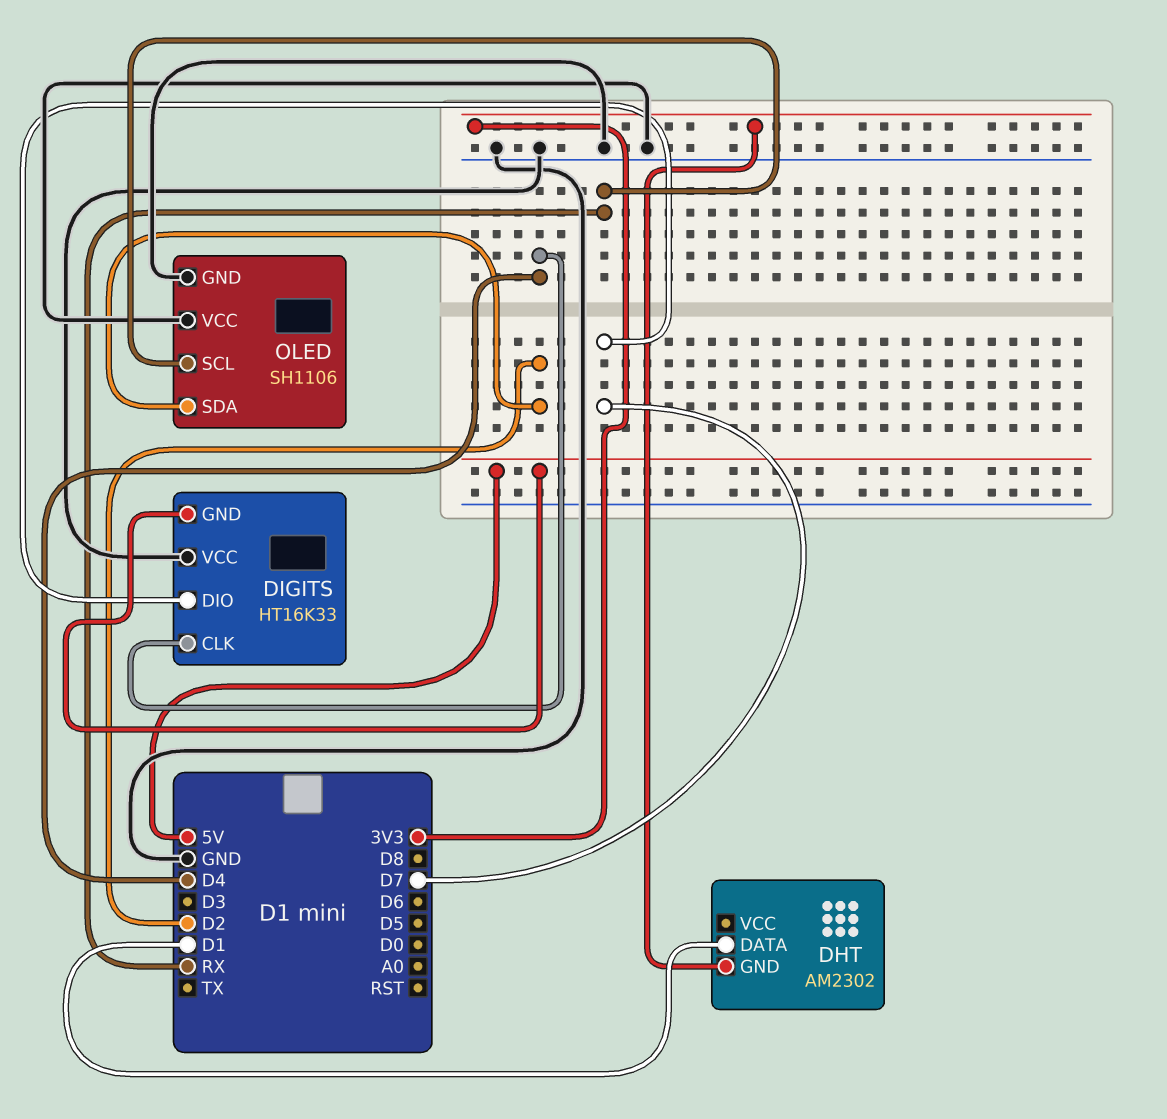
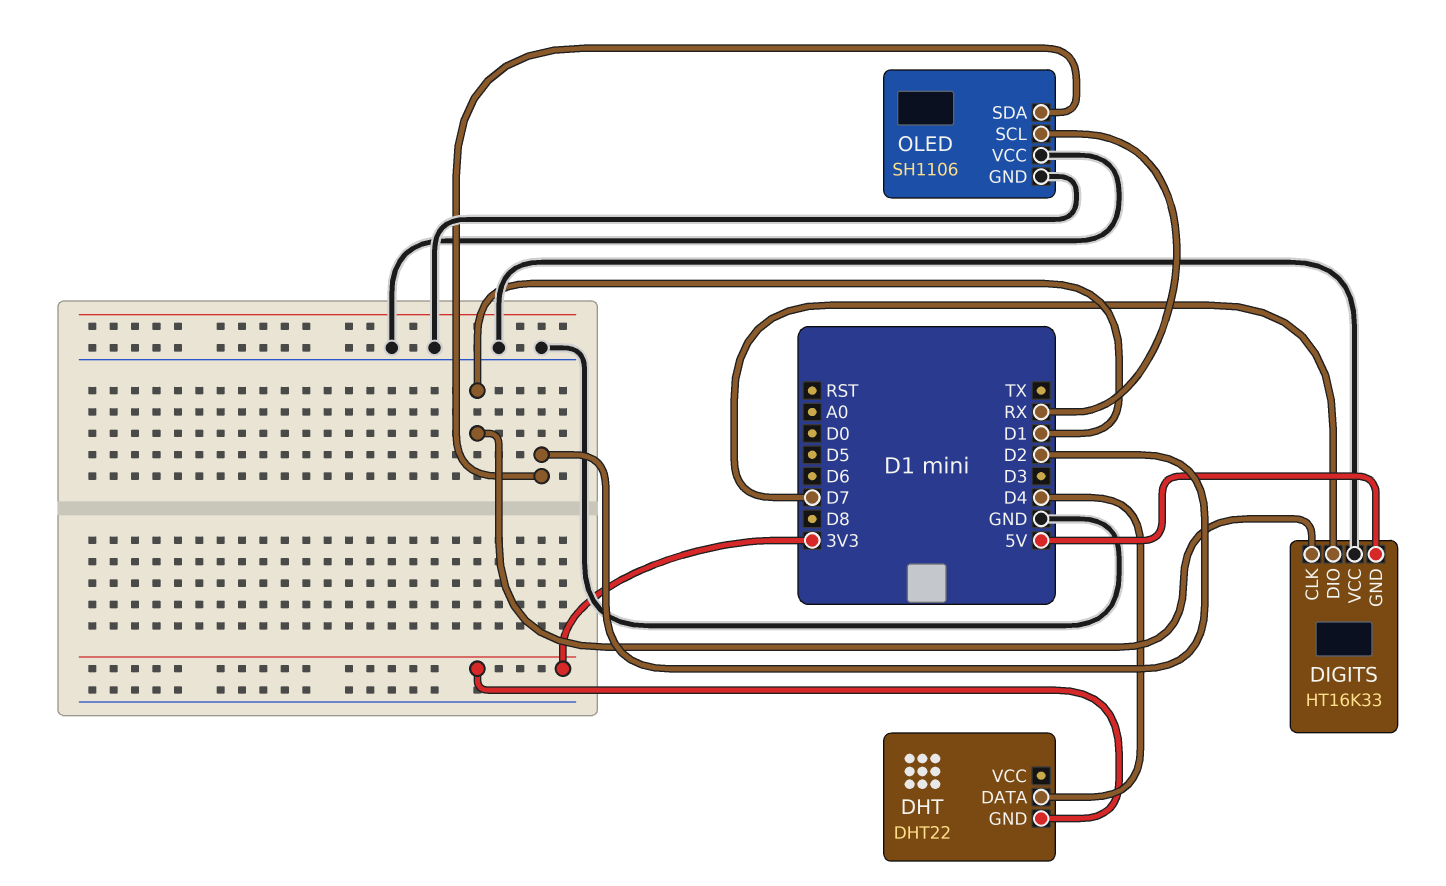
DHT: AM2302 -> DHT22
DHT pin DATA: D1 -> D4
DIGITS pin CLK: D4 -> D1

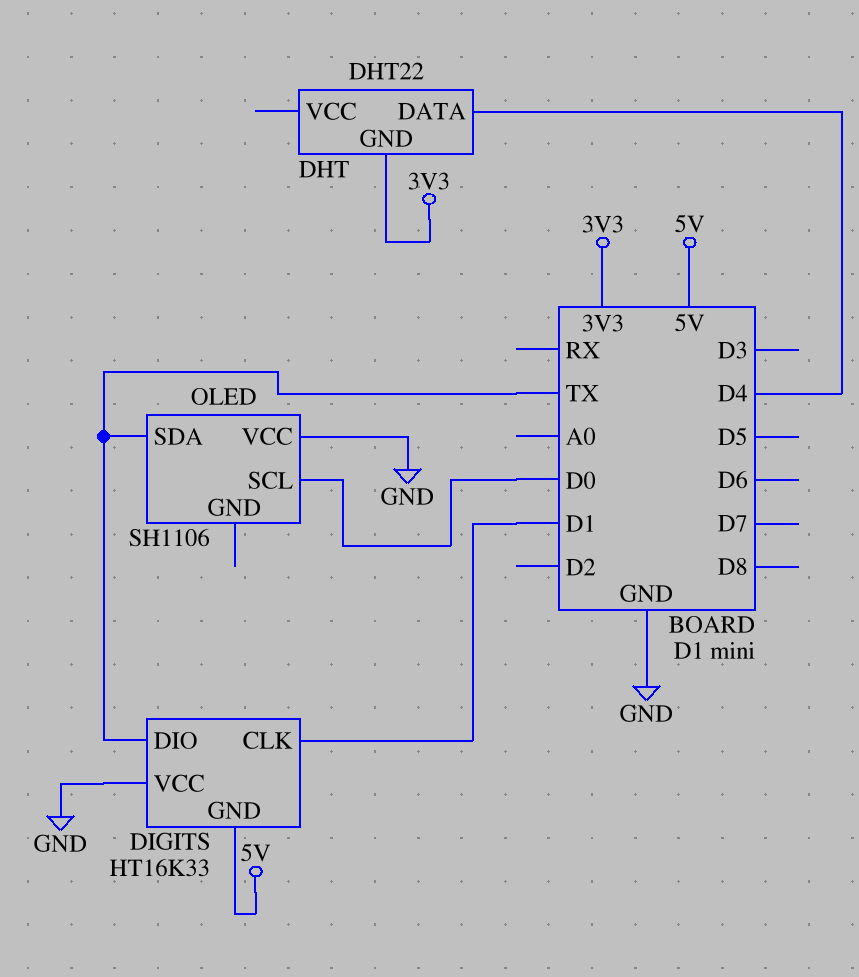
DIGITS pin DIO: D7 -> TX
OLED pin GND: GND -> none
OLED pin SCL: RX -> D0
OLED pin SDA: D2 -> TX

